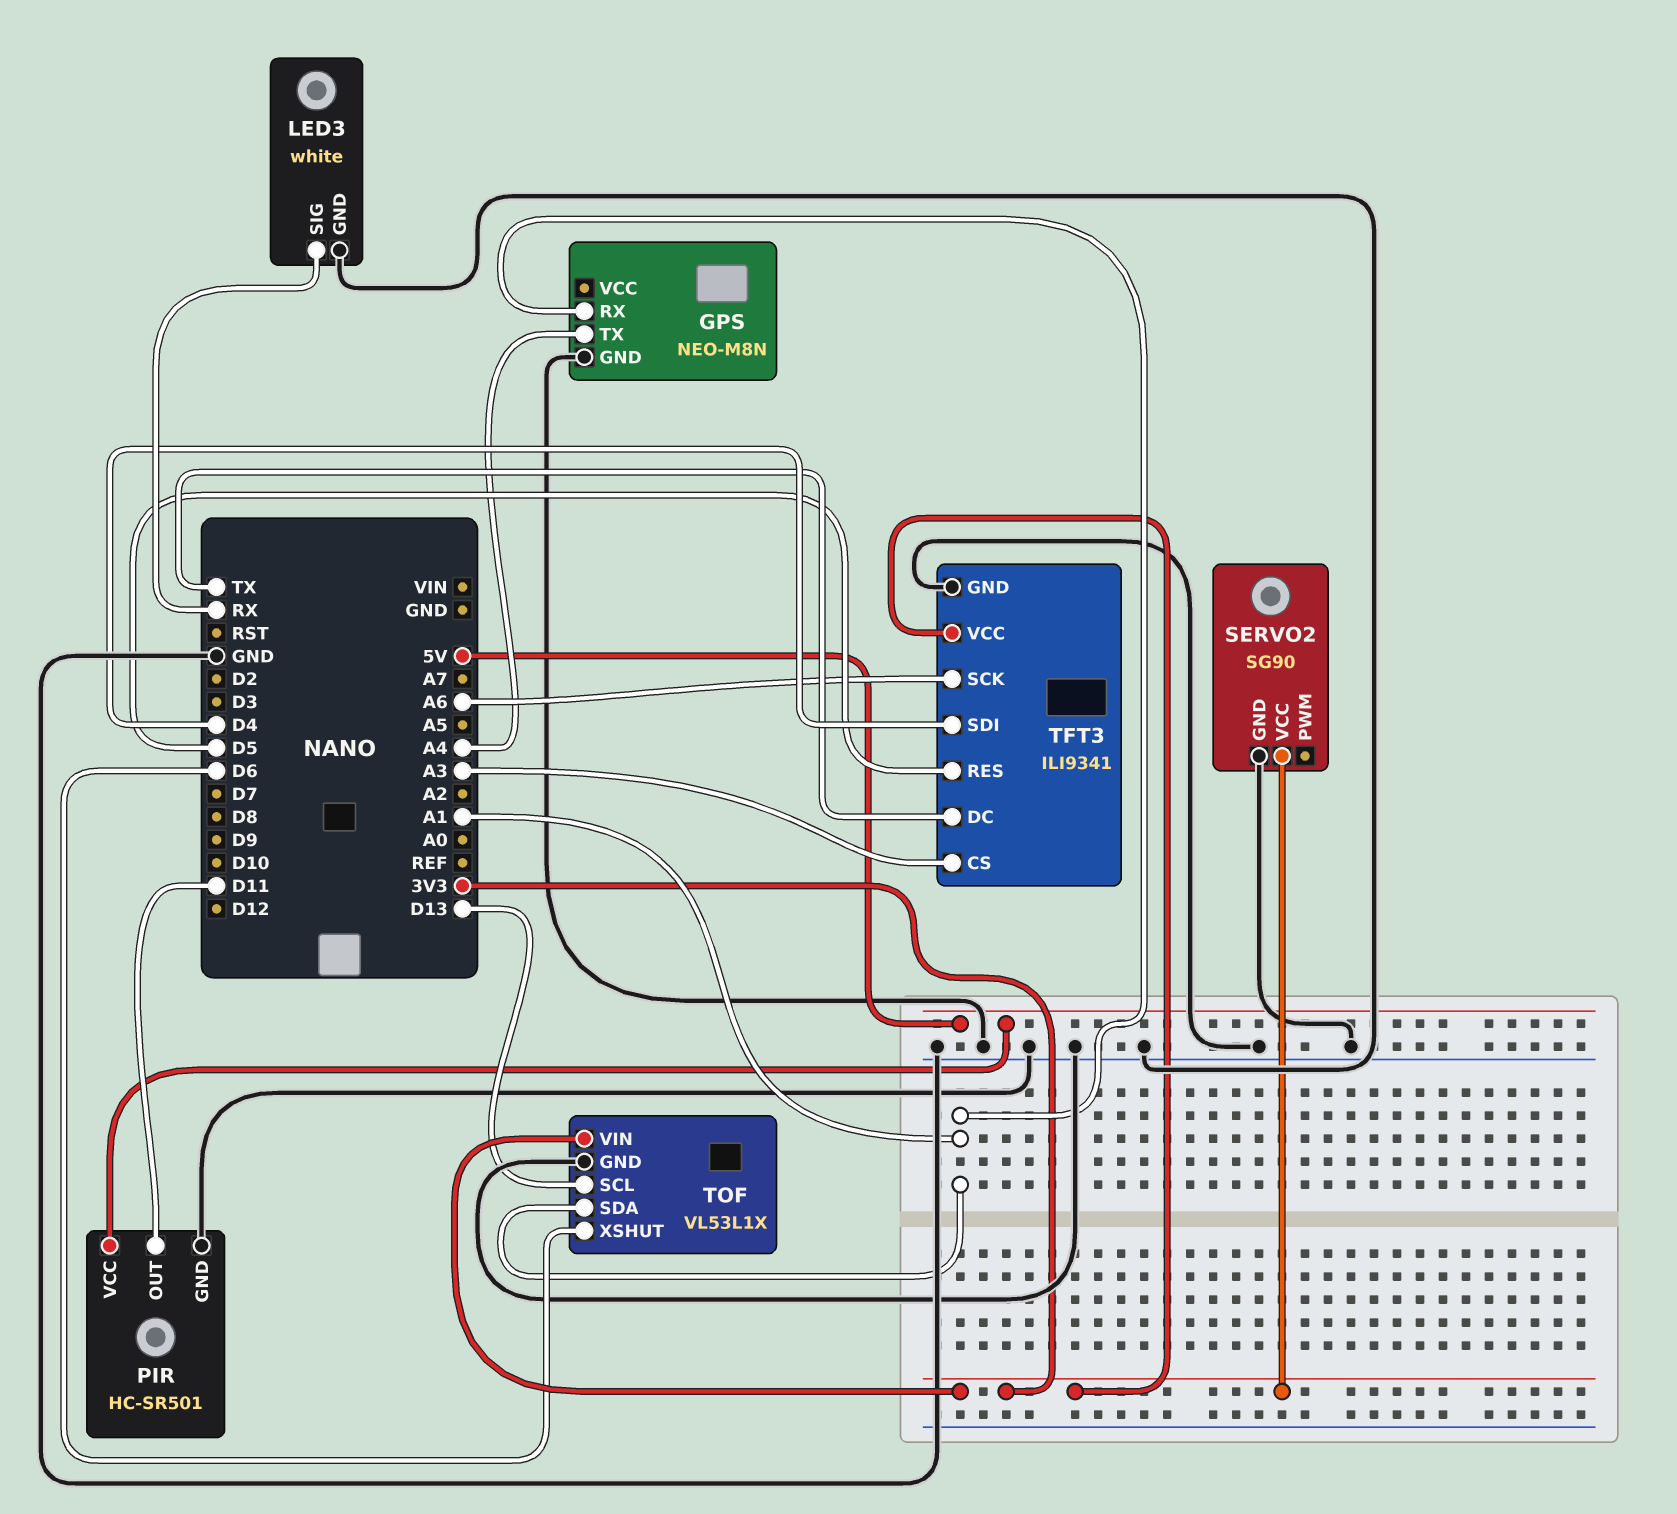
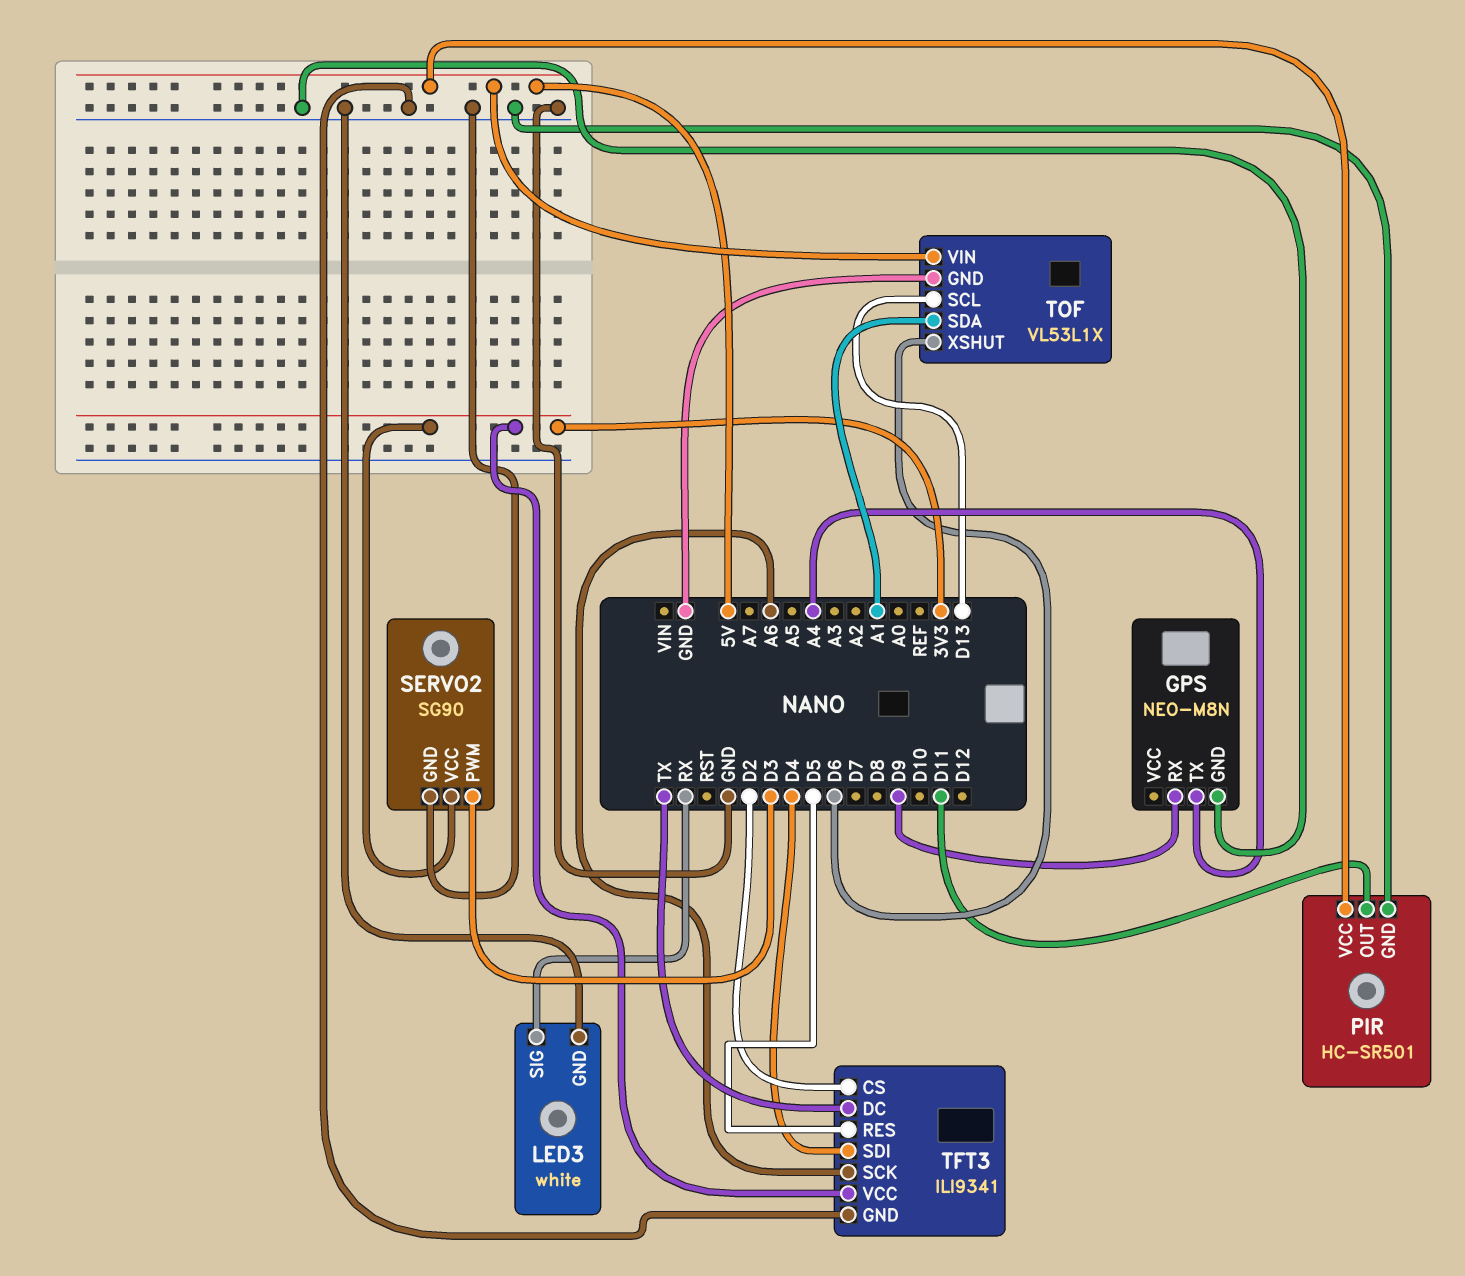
GPS pin RX: A1 -> D9
SERVO2 pin PWM: none -> D3
TFT3 pin CS: A3 -> D2
TOF pin VIN: 3V3 -> 5V

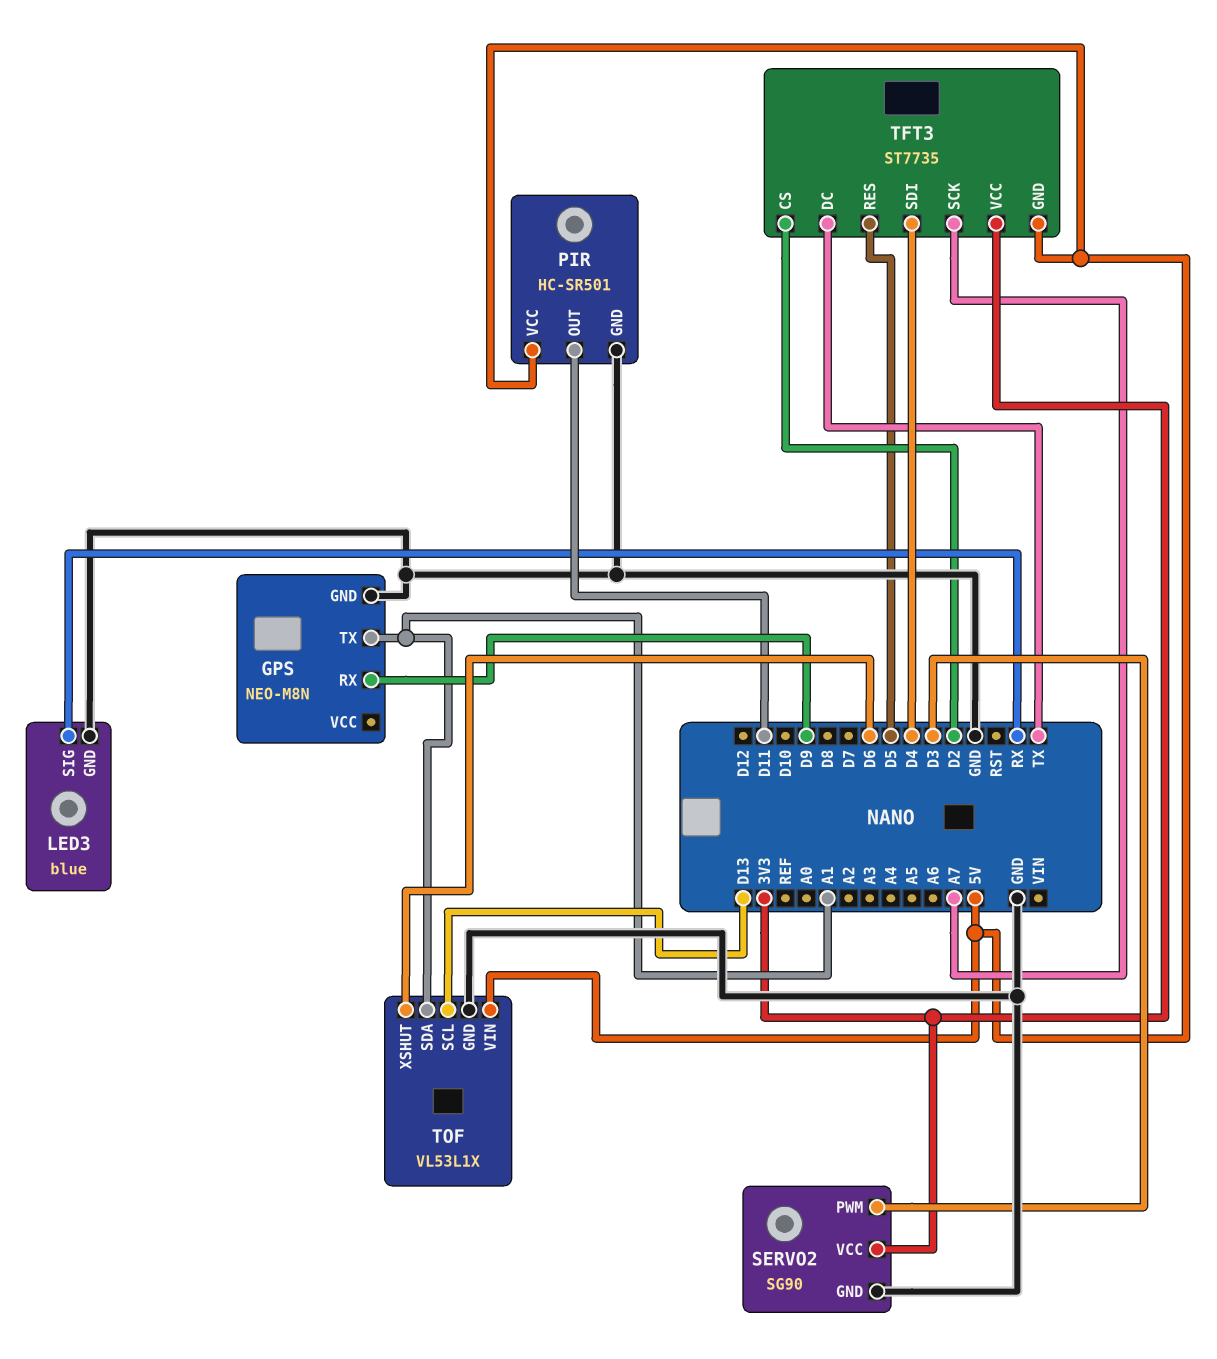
GPS pin TX: A4 -> A1
LED3: white -> blue
TFT3: ILI9341 -> ST7735
TFT3 pin GND: GND -> 5V
TFT3 pin SCK: A6 -> A7

